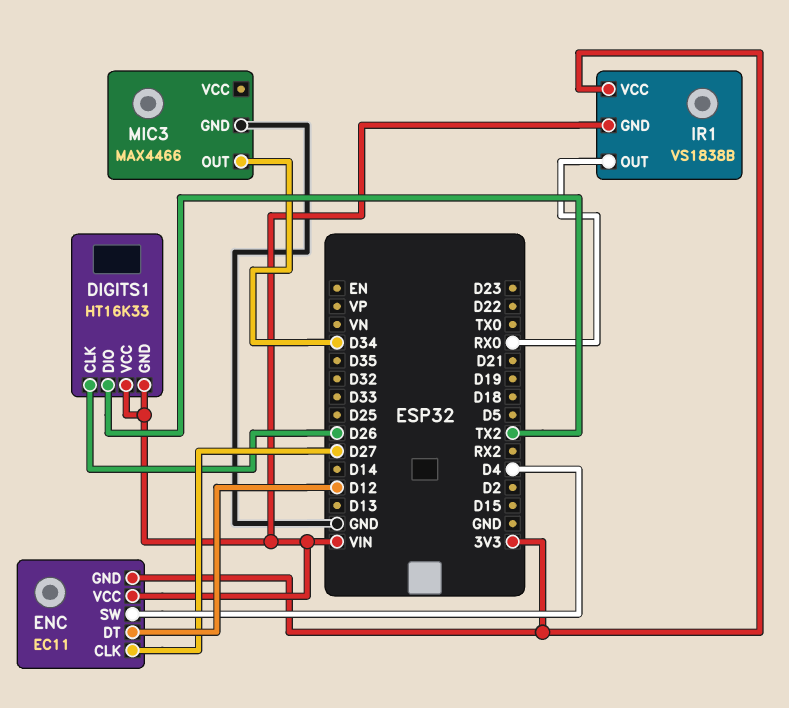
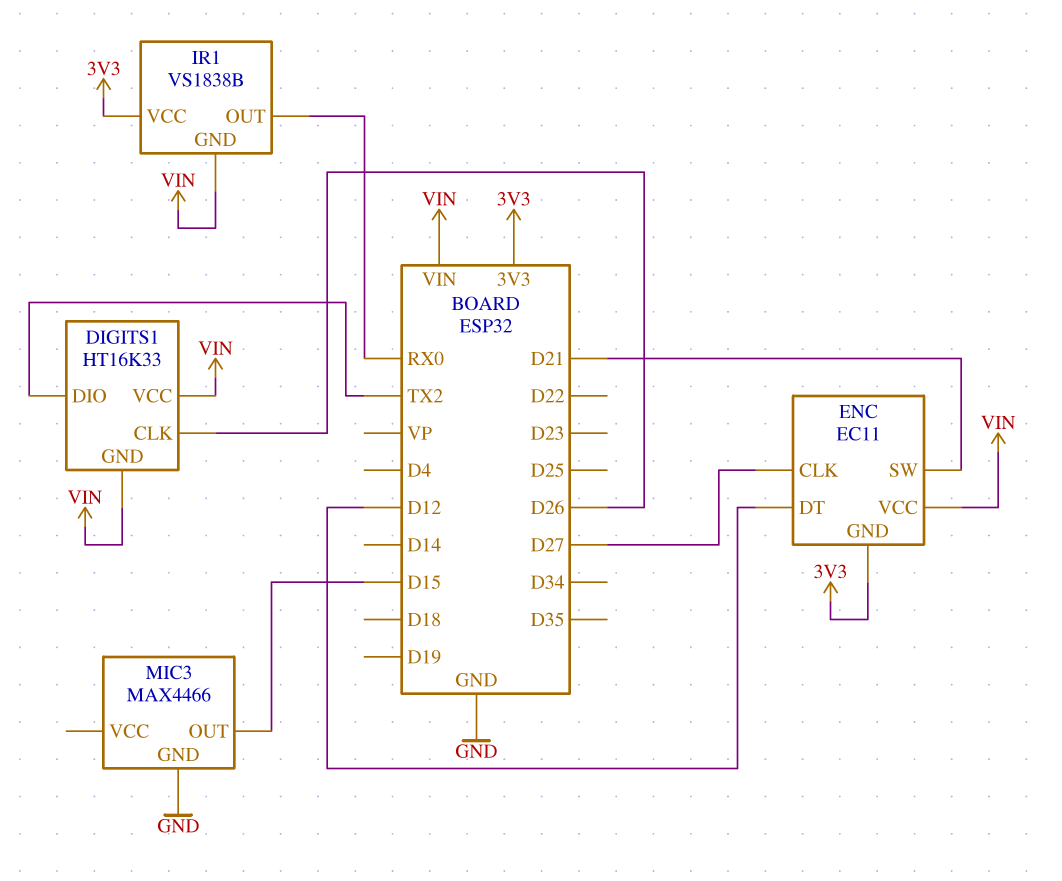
ENC pin SW: D4 -> D21
MIC3 pin OUT: D34 -> D15

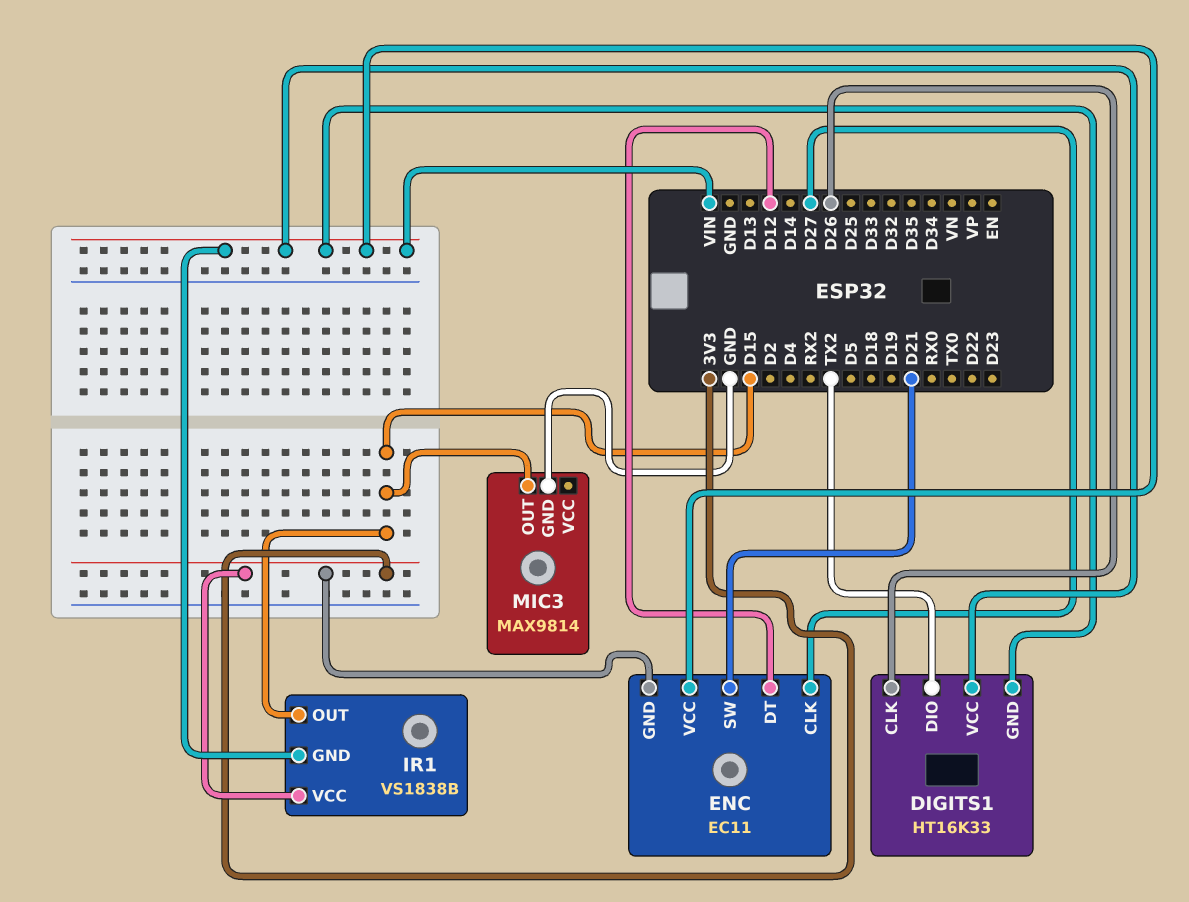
IR1 pin OUT: RX0 -> D15
MIC3: MAX4466 -> MAX9814

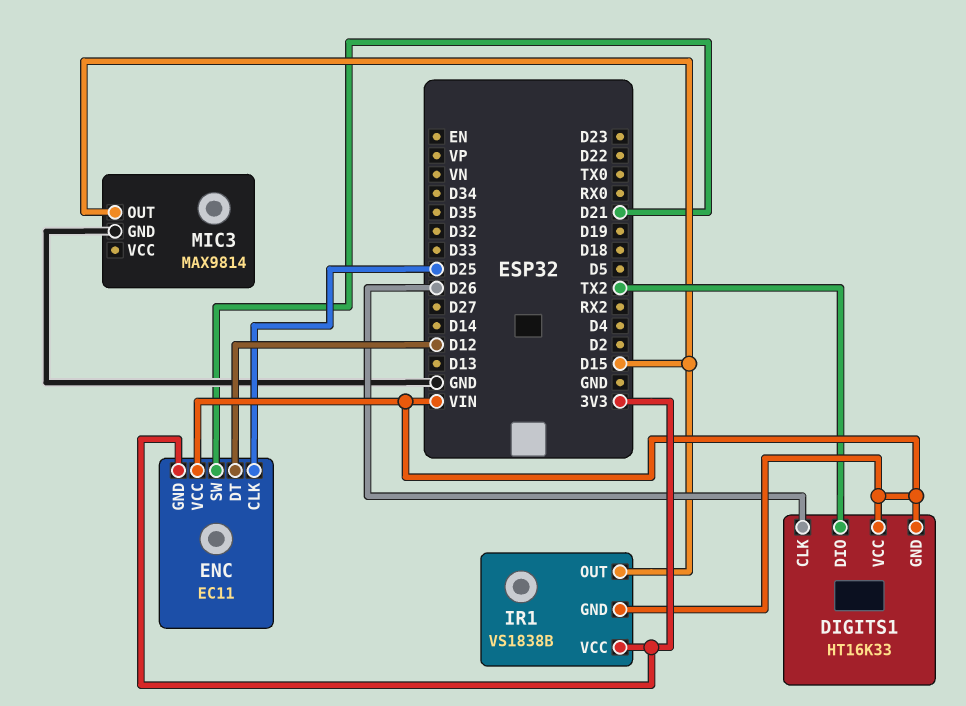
ENC pin CLK: D27 -> D25

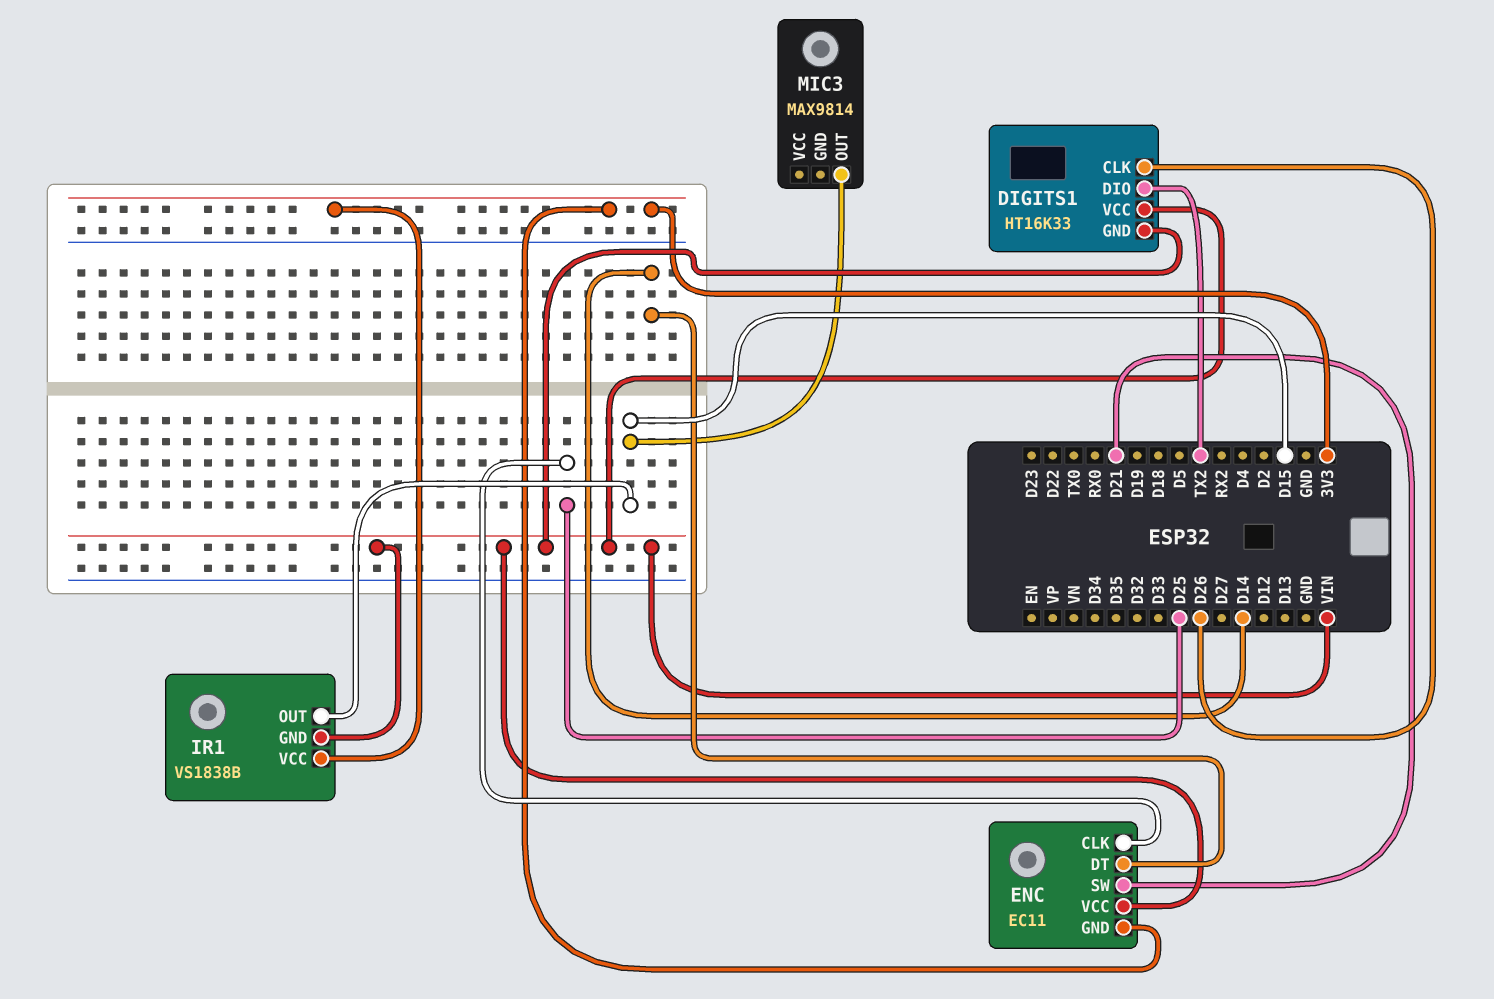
ENC pin DT: D12 -> D14
MIC3 pin GND: GND -> none

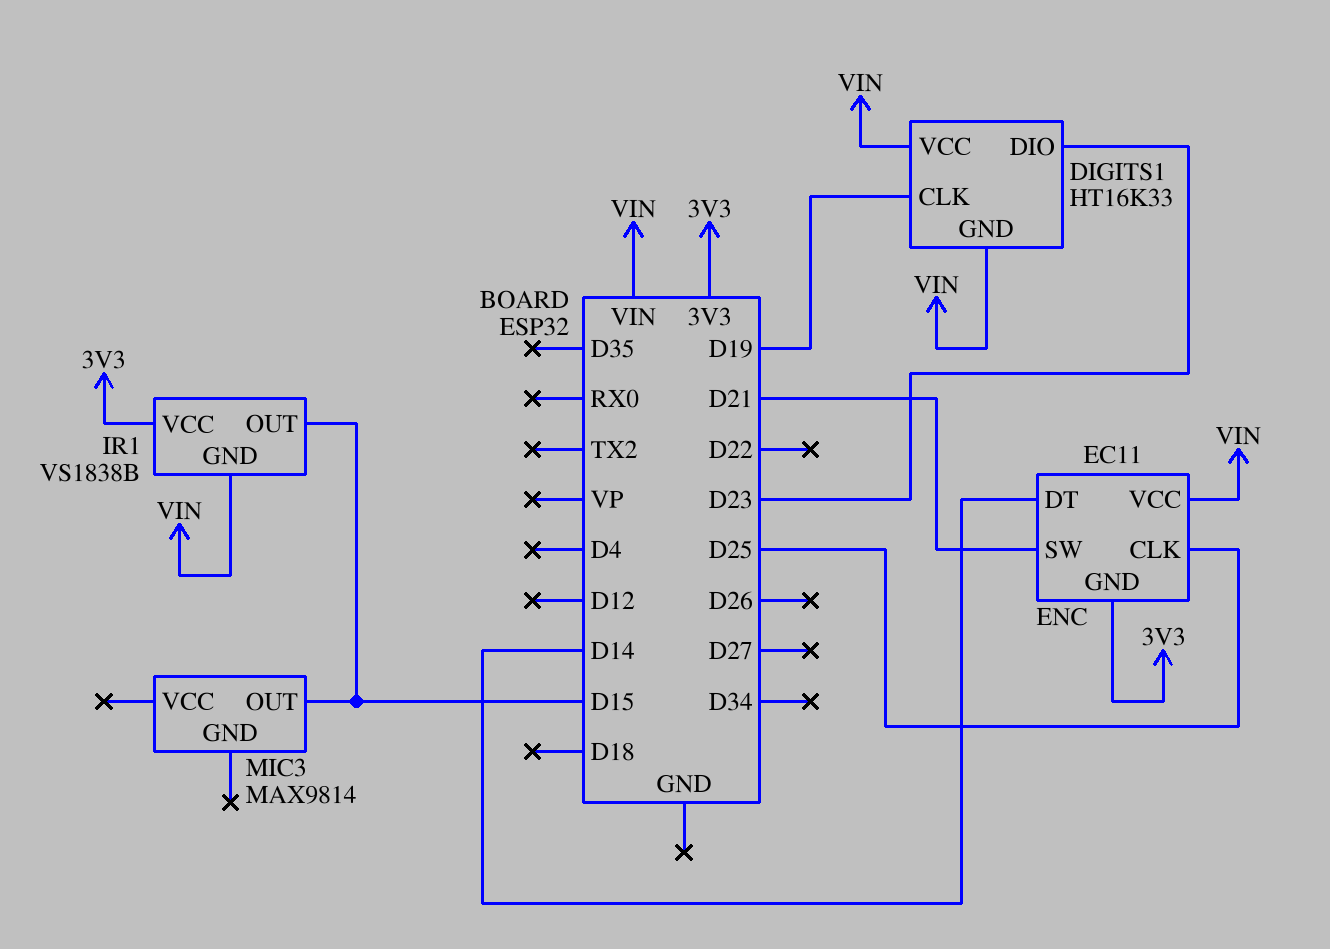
DIGITS1 pin CLK: D26 -> D19
DIGITS1 pin DIO: TX2 -> D23

